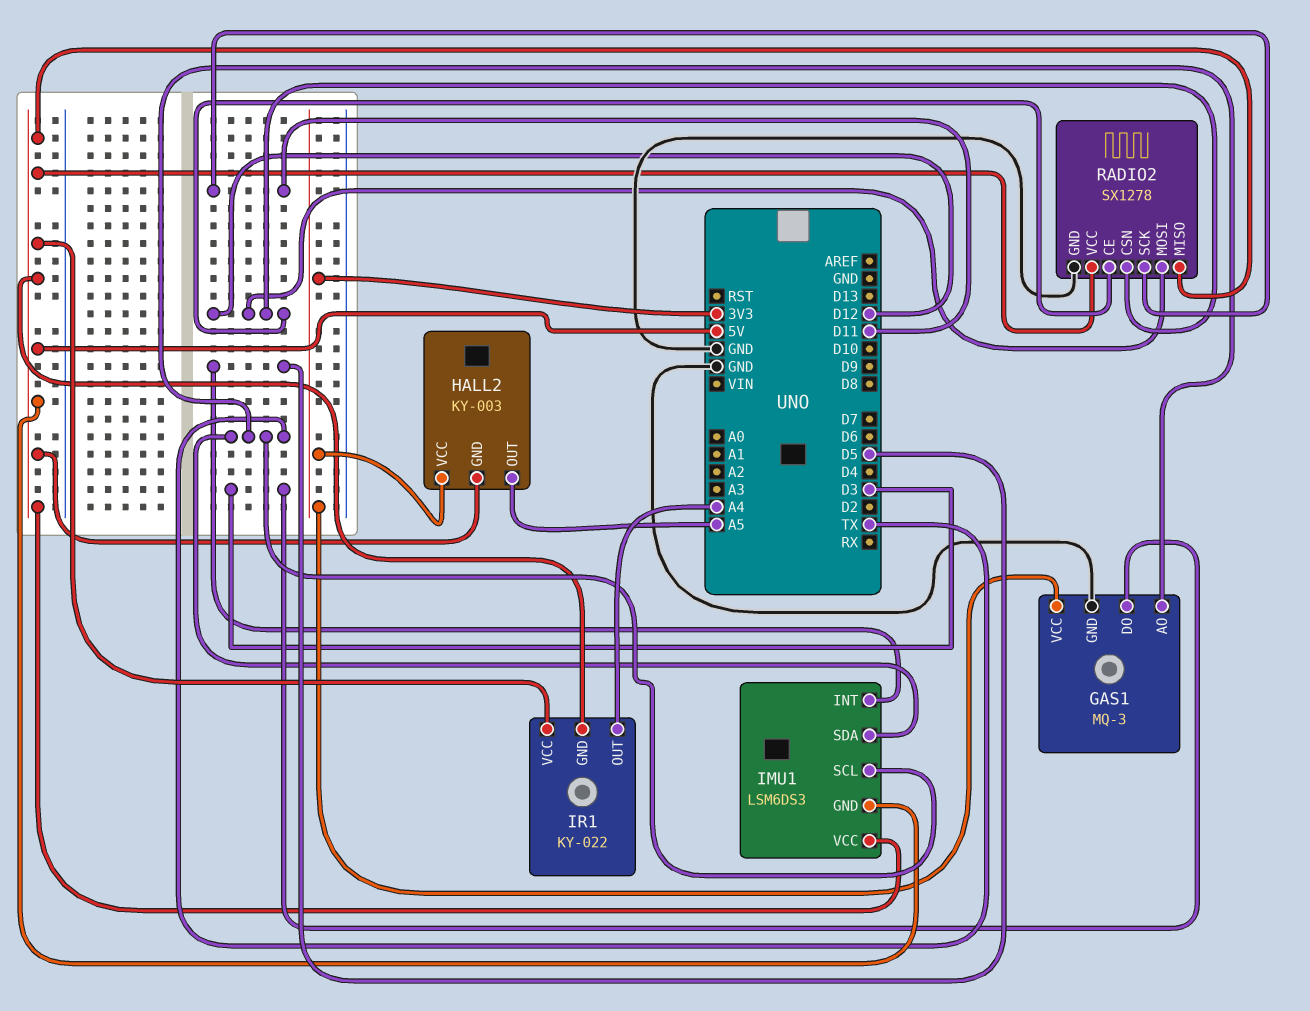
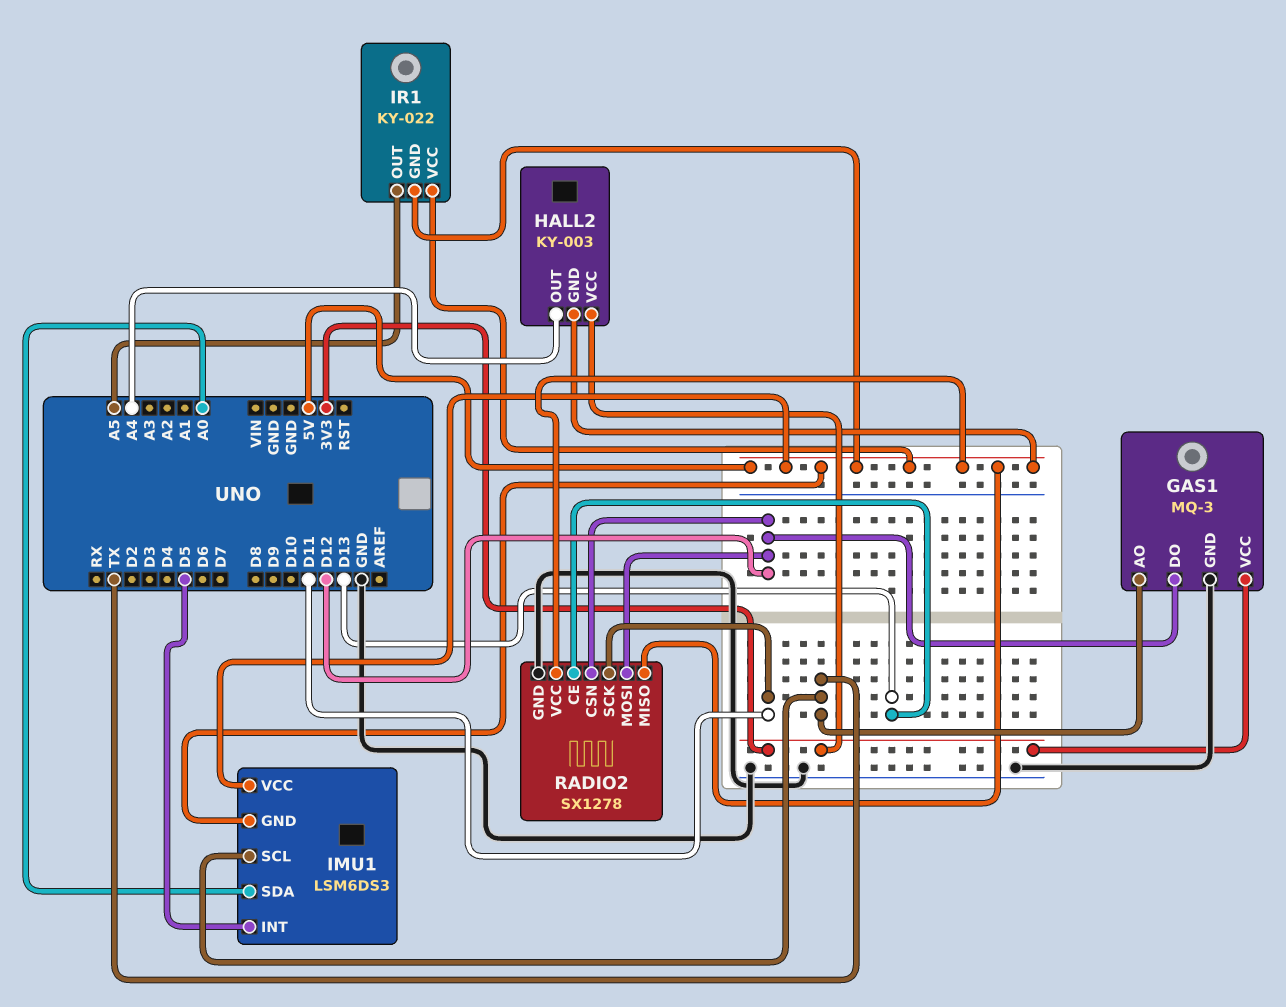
GAS1 pin DO: D3 -> D12
HALL2 pin OUT: A5 -> A4
IMU1 pin SDA: TX -> A0
IR1 pin OUT: A4 -> A5
RADIO2 pin CE: D12 -> D13

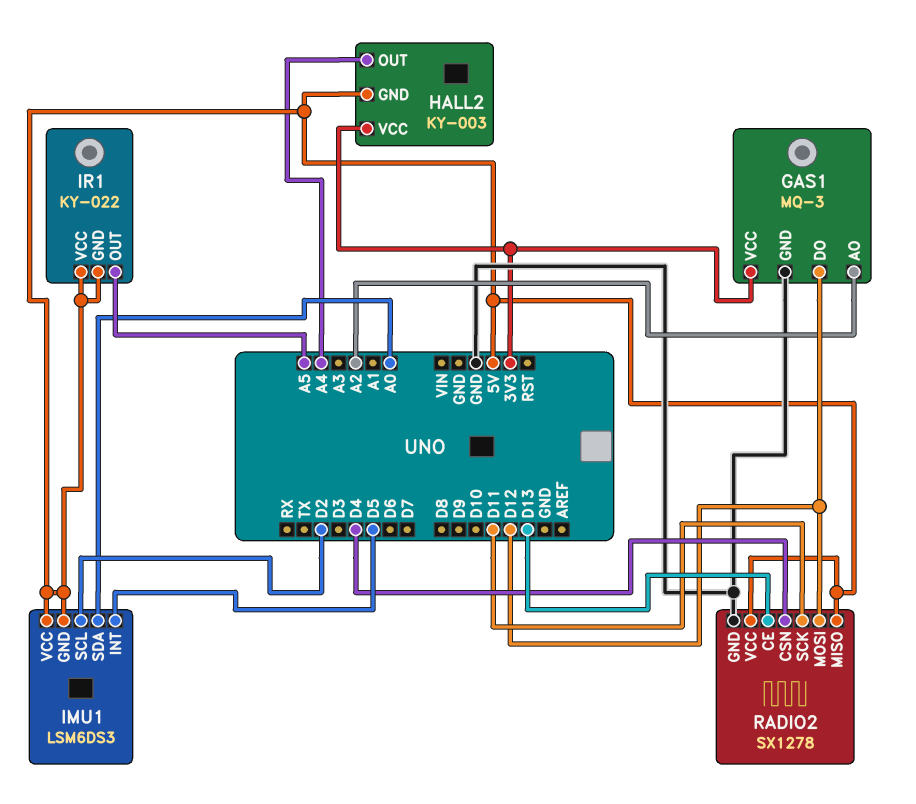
GAS1 pin AO: TX -> A2
IMU1 pin SCL: TX -> D2
RADIO2 pin CSN: D12 -> D4

